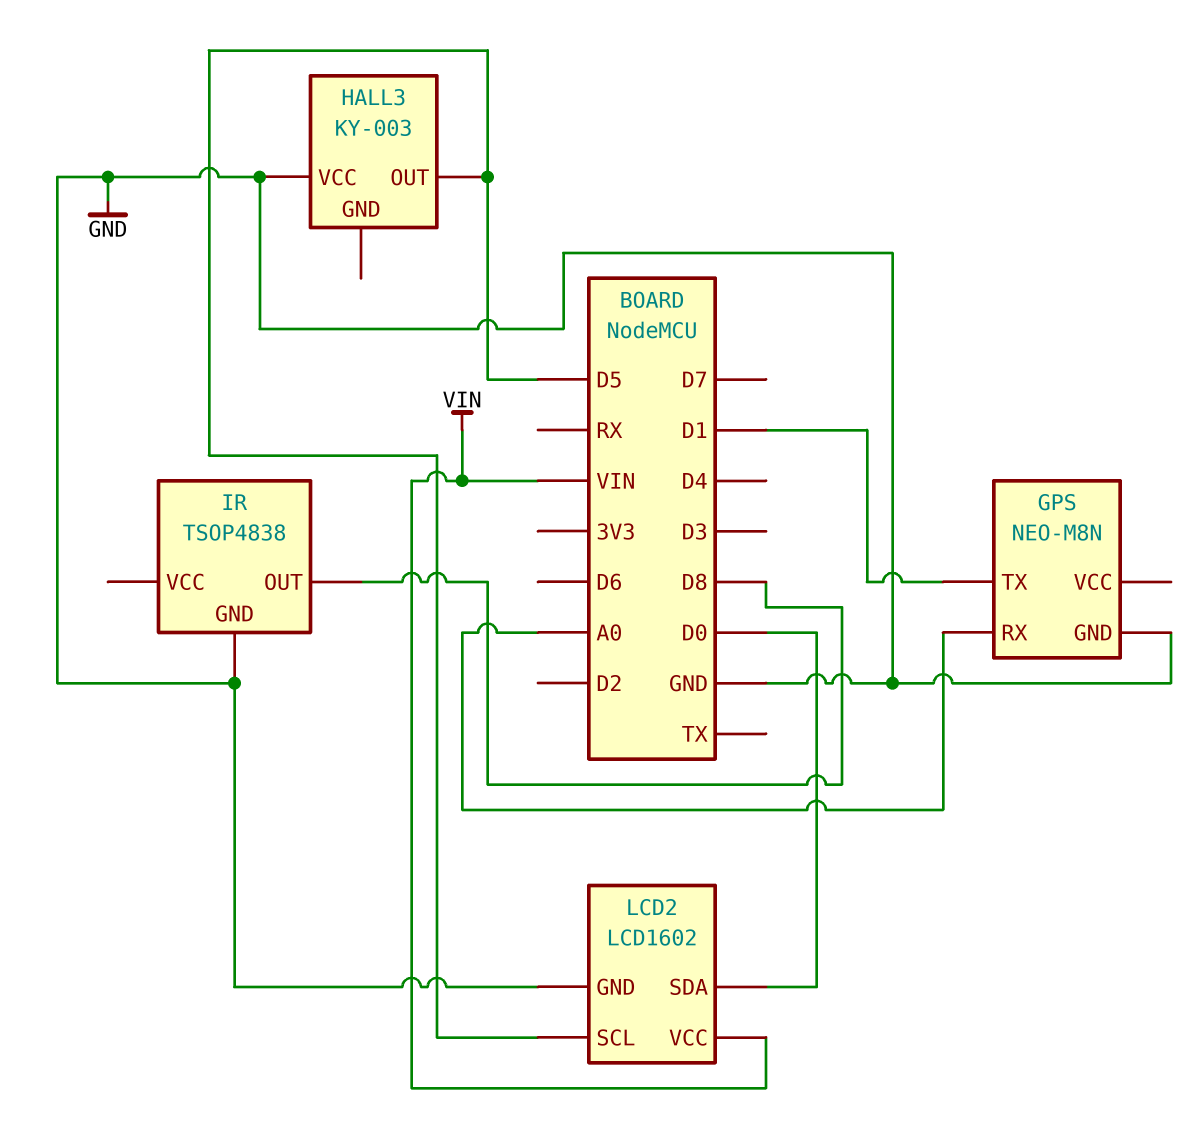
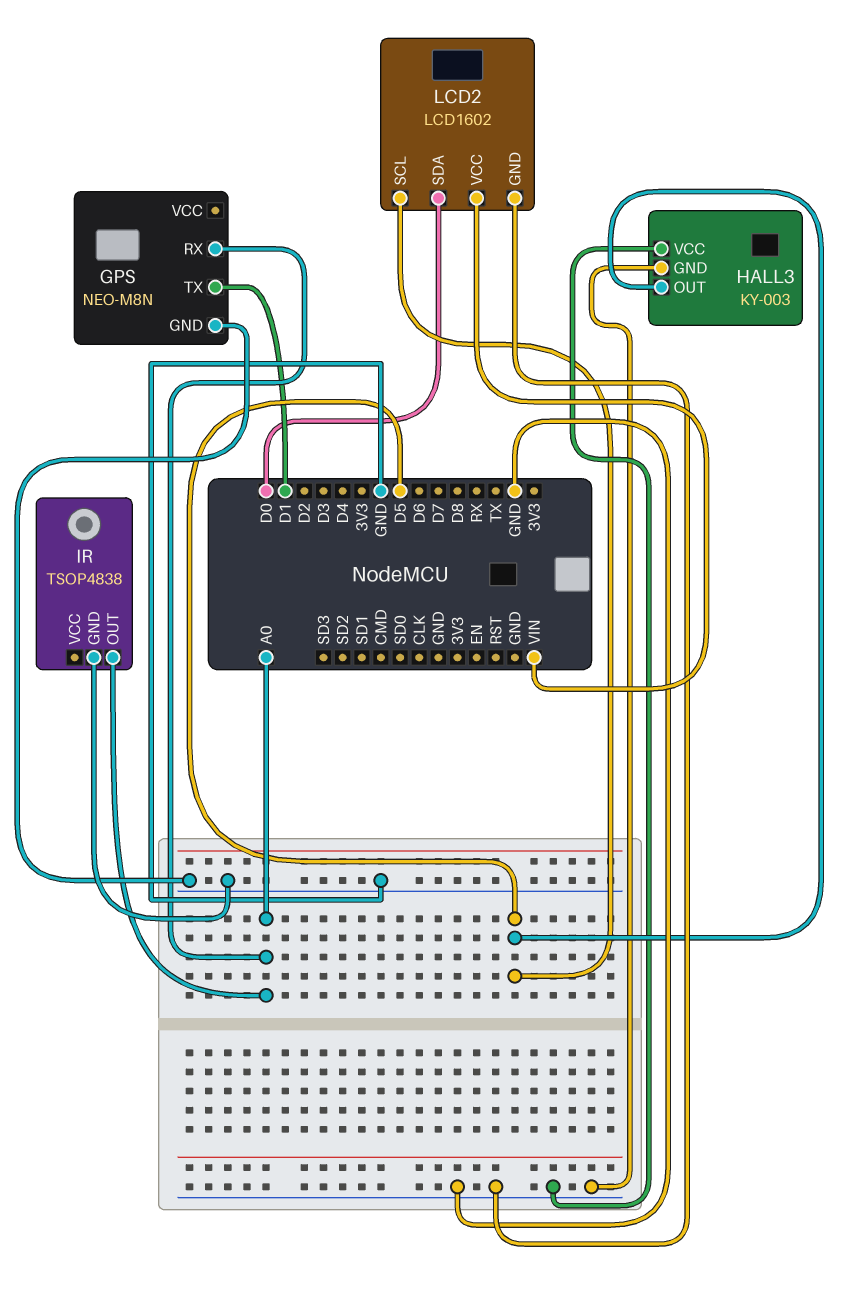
HALL3 pin GND: none -> GND
IR pin OUT: D8 -> A0

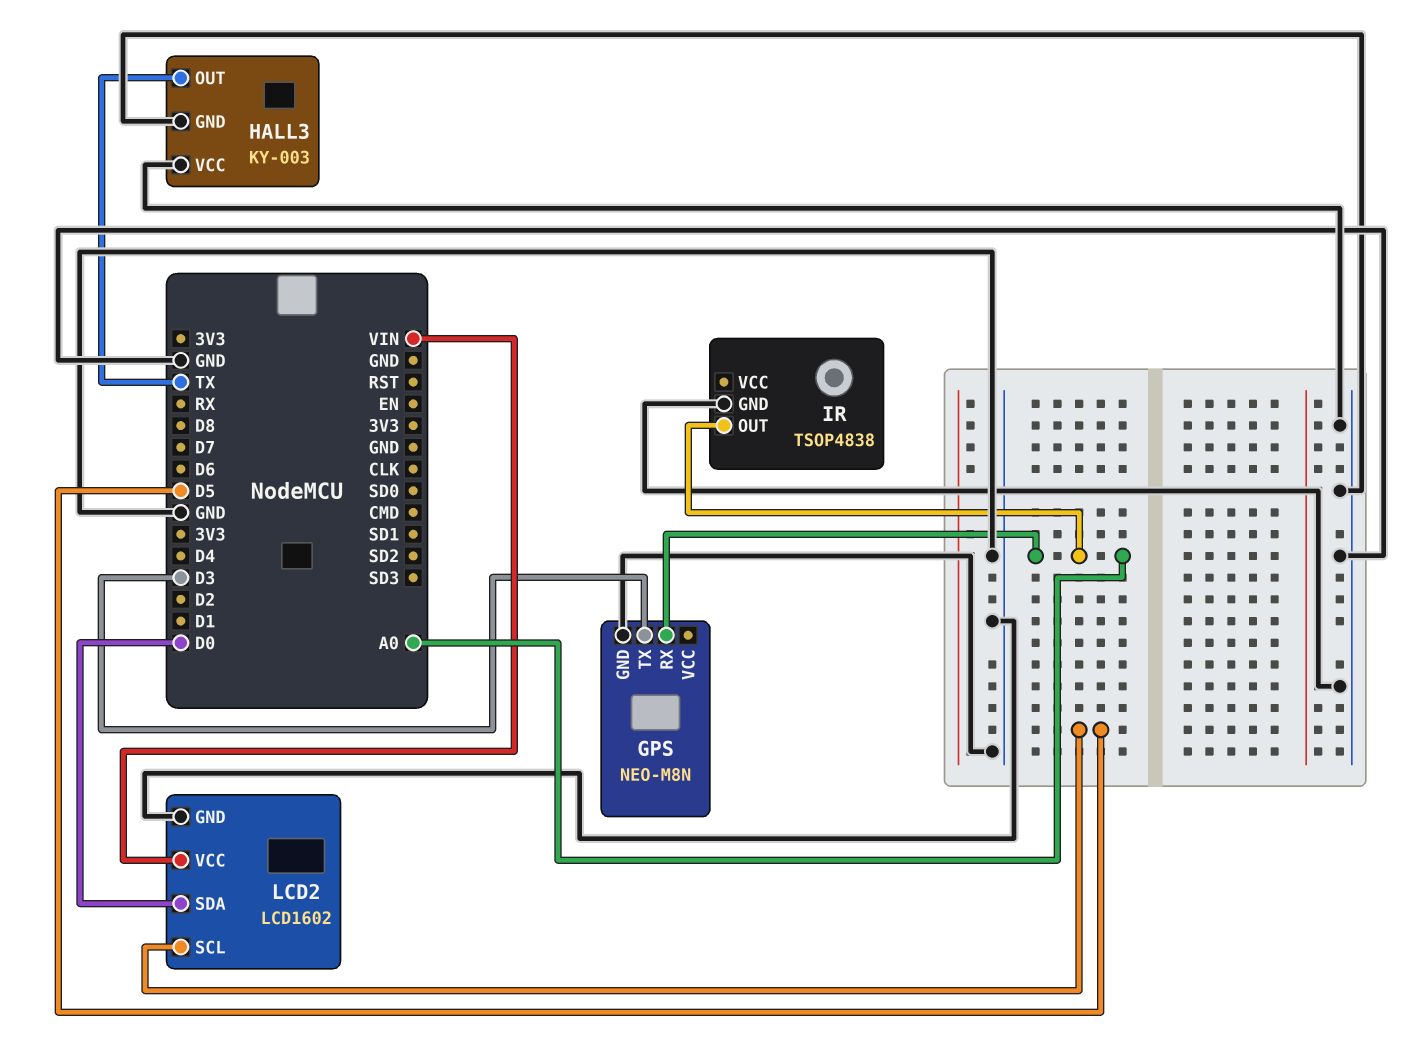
GPS pin TX: D1 -> D3
HALL3 pin OUT: D5 -> TX

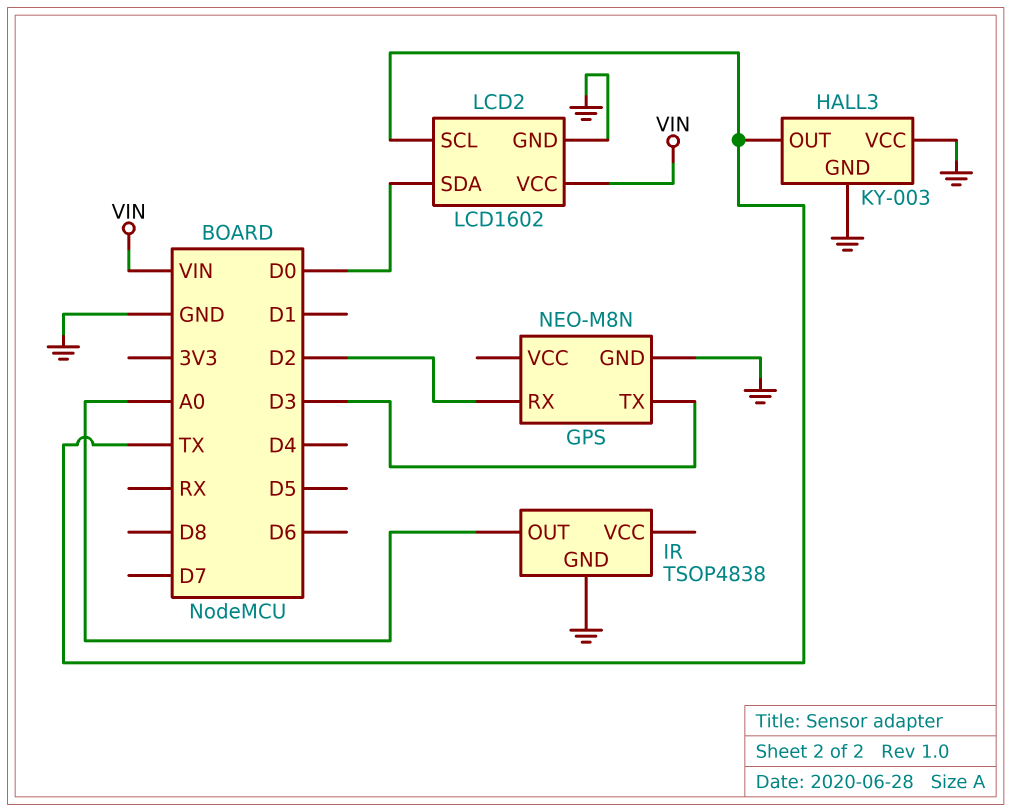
GPS pin RX: A0 -> D2
LCD2 pin SCL: D5 -> TX

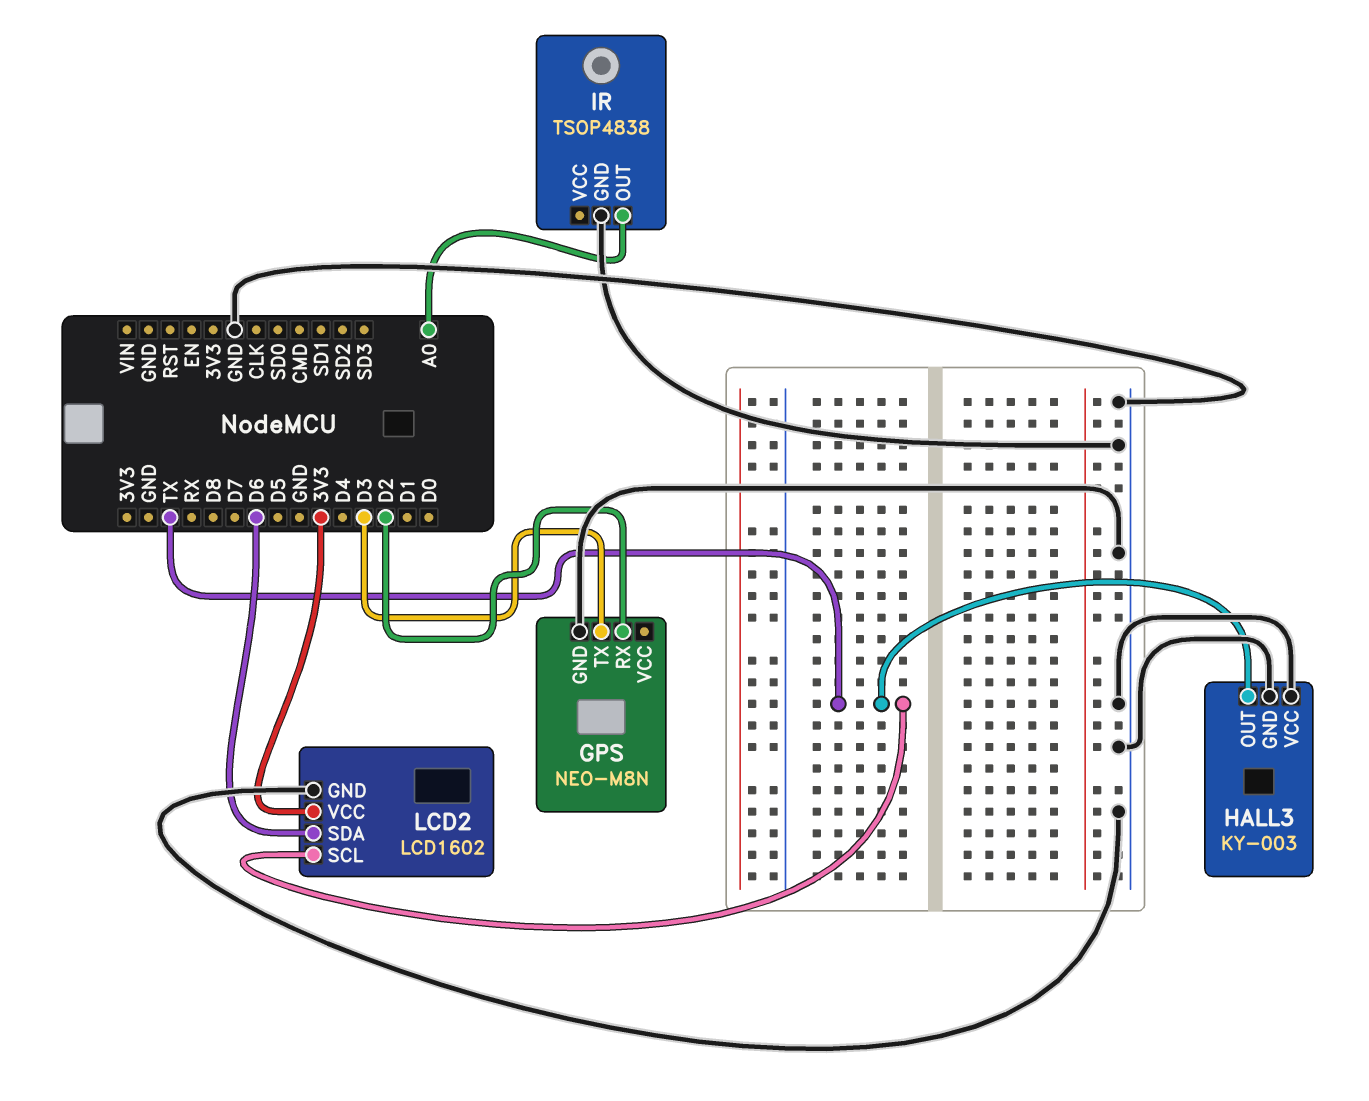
LCD2 pin SDA: D0 -> D6
LCD2 pin VCC: VIN -> 3V3

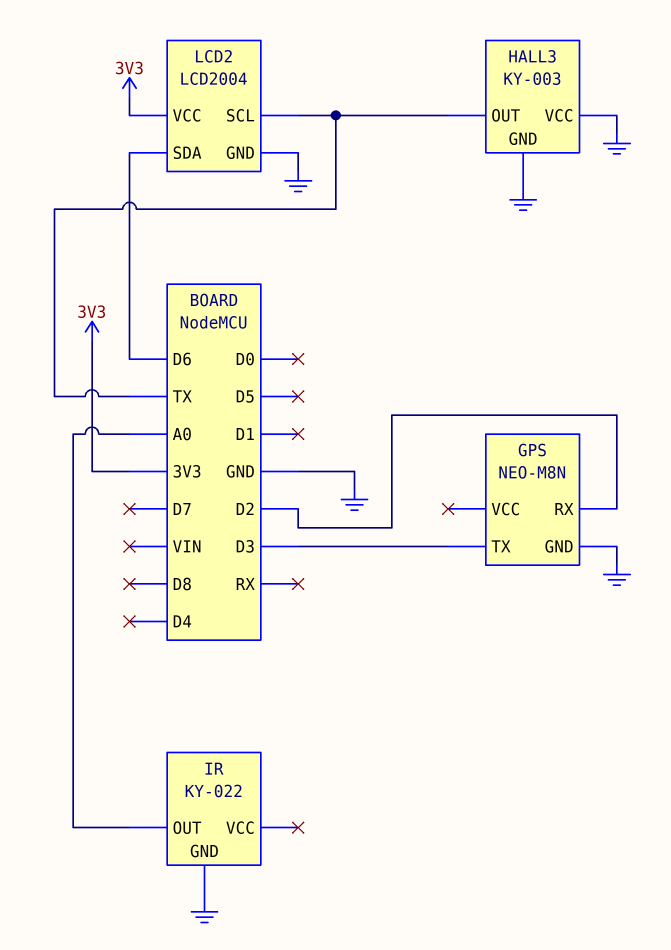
IR: TSOP4838 -> KY-022
LCD2: LCD1602 -> LCD2004

